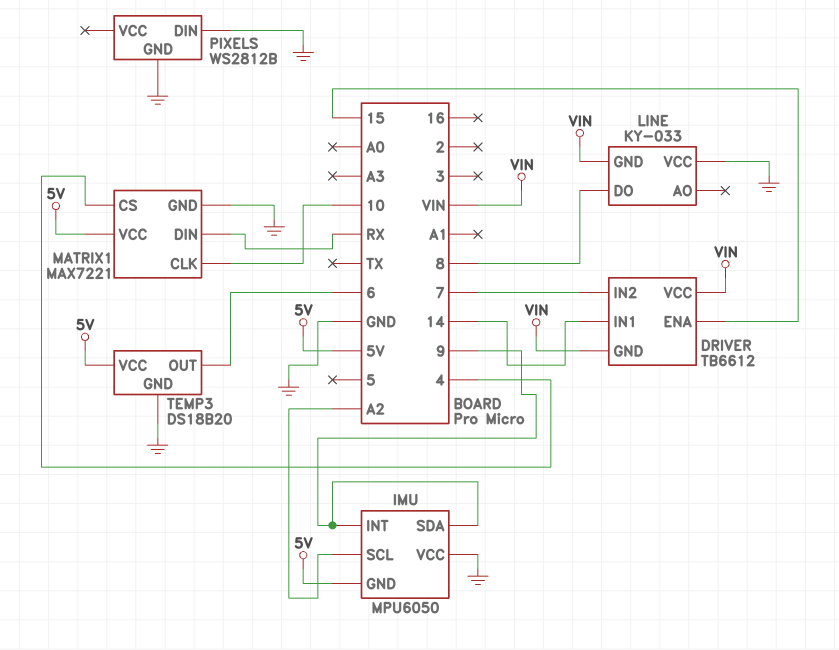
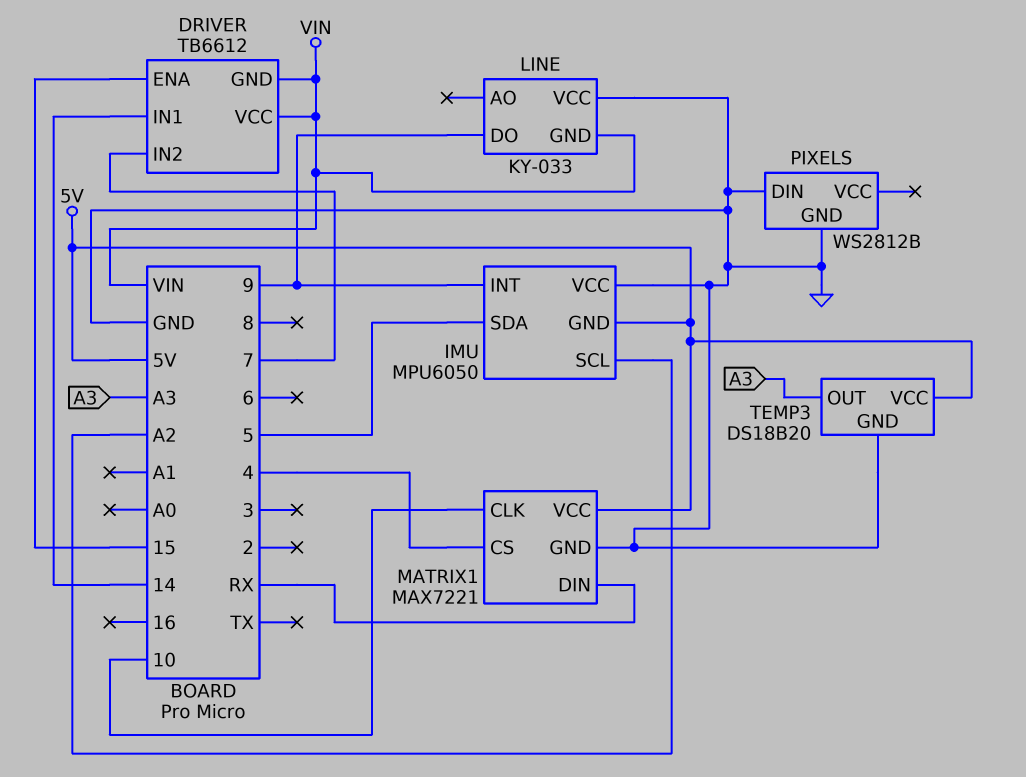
IMU pin SDA: 9 -> 5
LINE pin DO: 8 -> 9
TEMP3 pin OUT: 6 -> A3

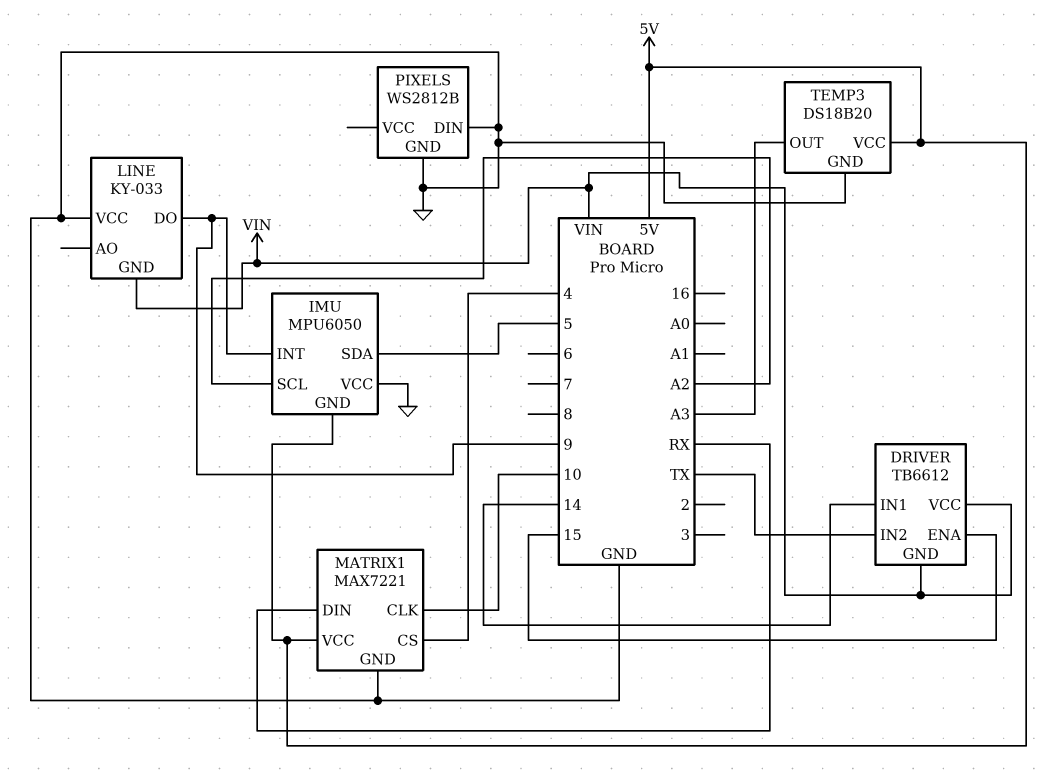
DRIVER pin IN2: 7 -> TX

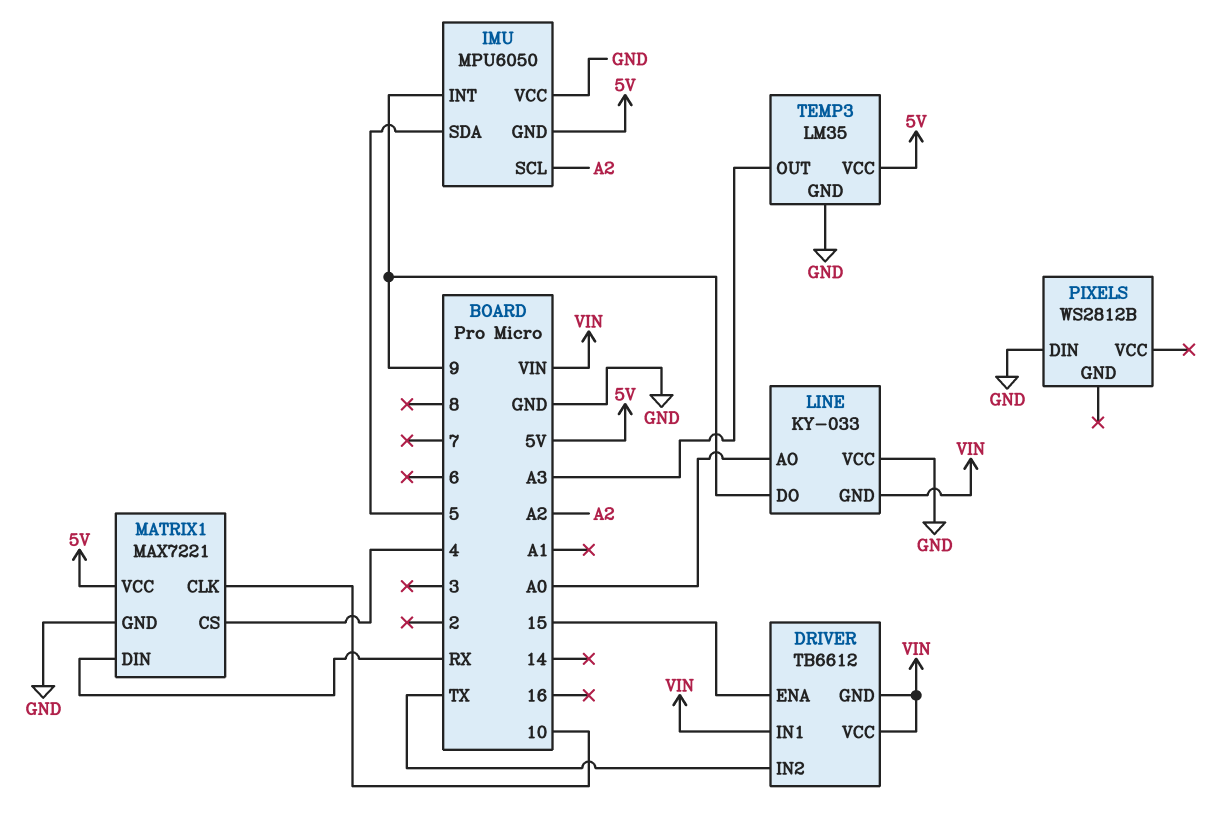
DRIVER pin IN1: 14 -> VIN
LINE pin AO: none -> A0
PIXELS pin GND: GND -> none
TEMP3: DS18B20 -> LM35

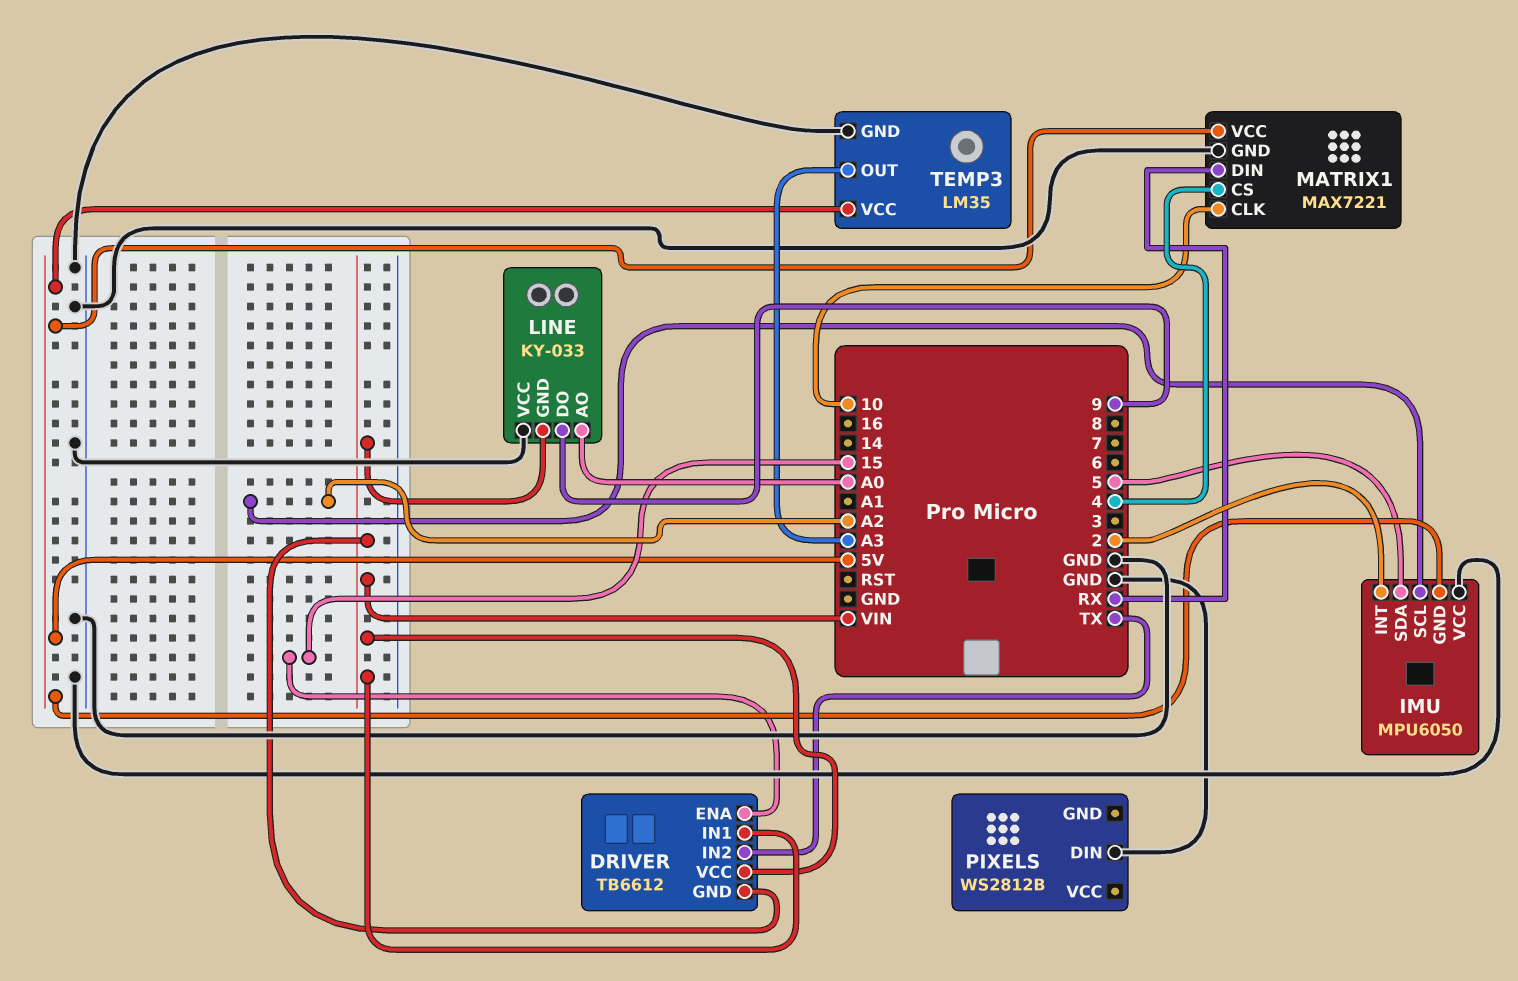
IMU pin INT: 9 -> 2

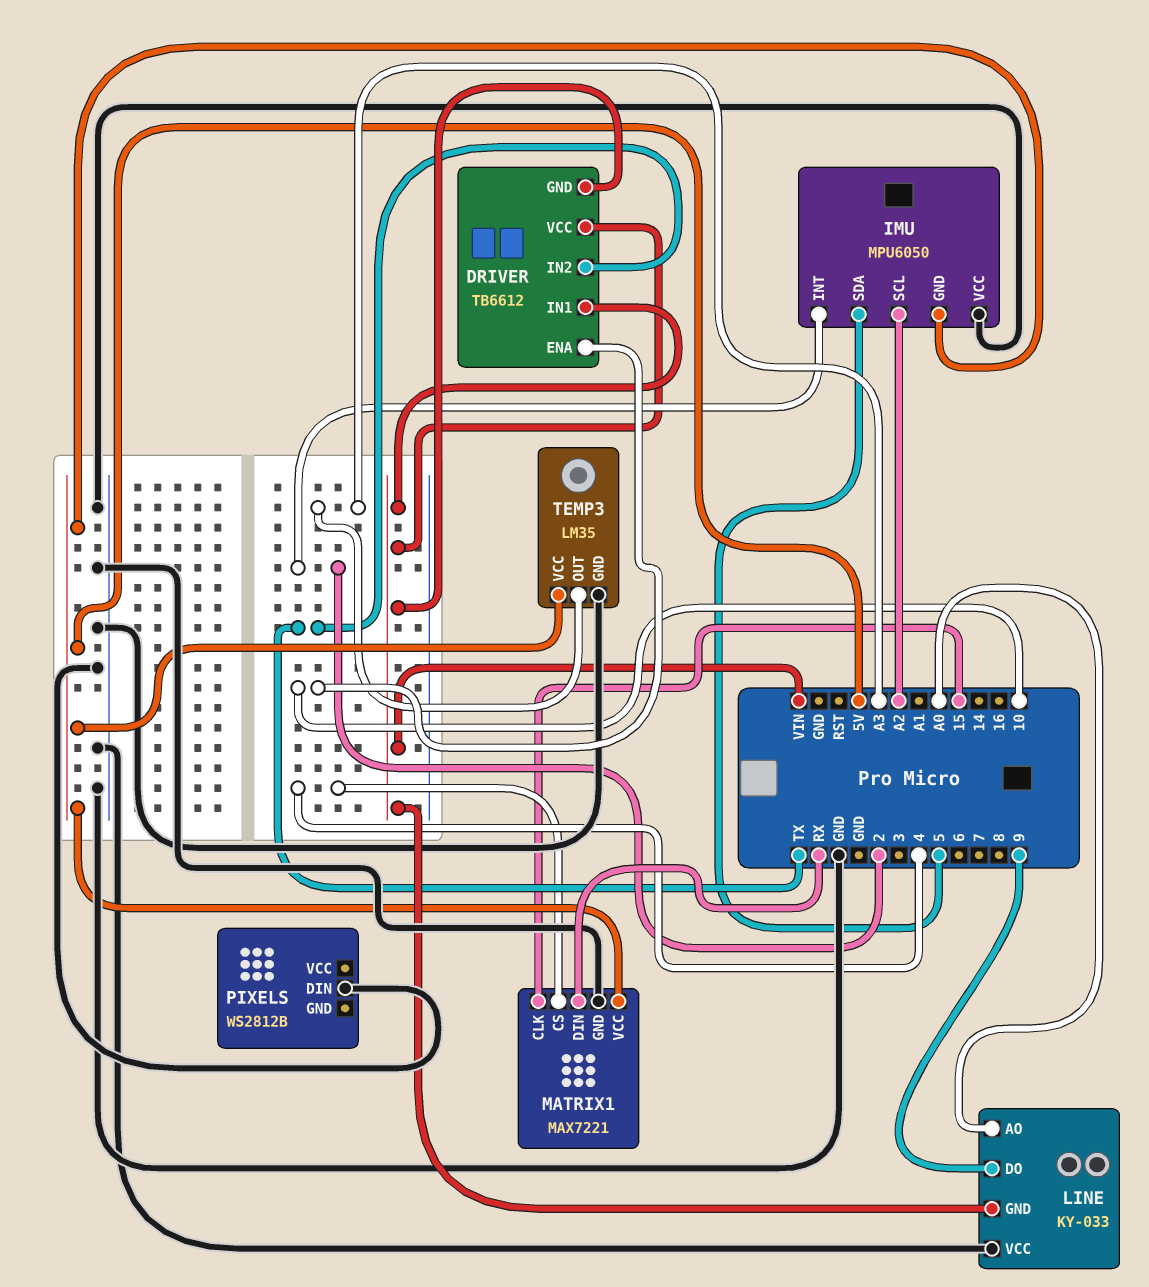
DRIVER pin ENA: 15 -> 10
MATRIX1 pin CLK: 10 -> 15

